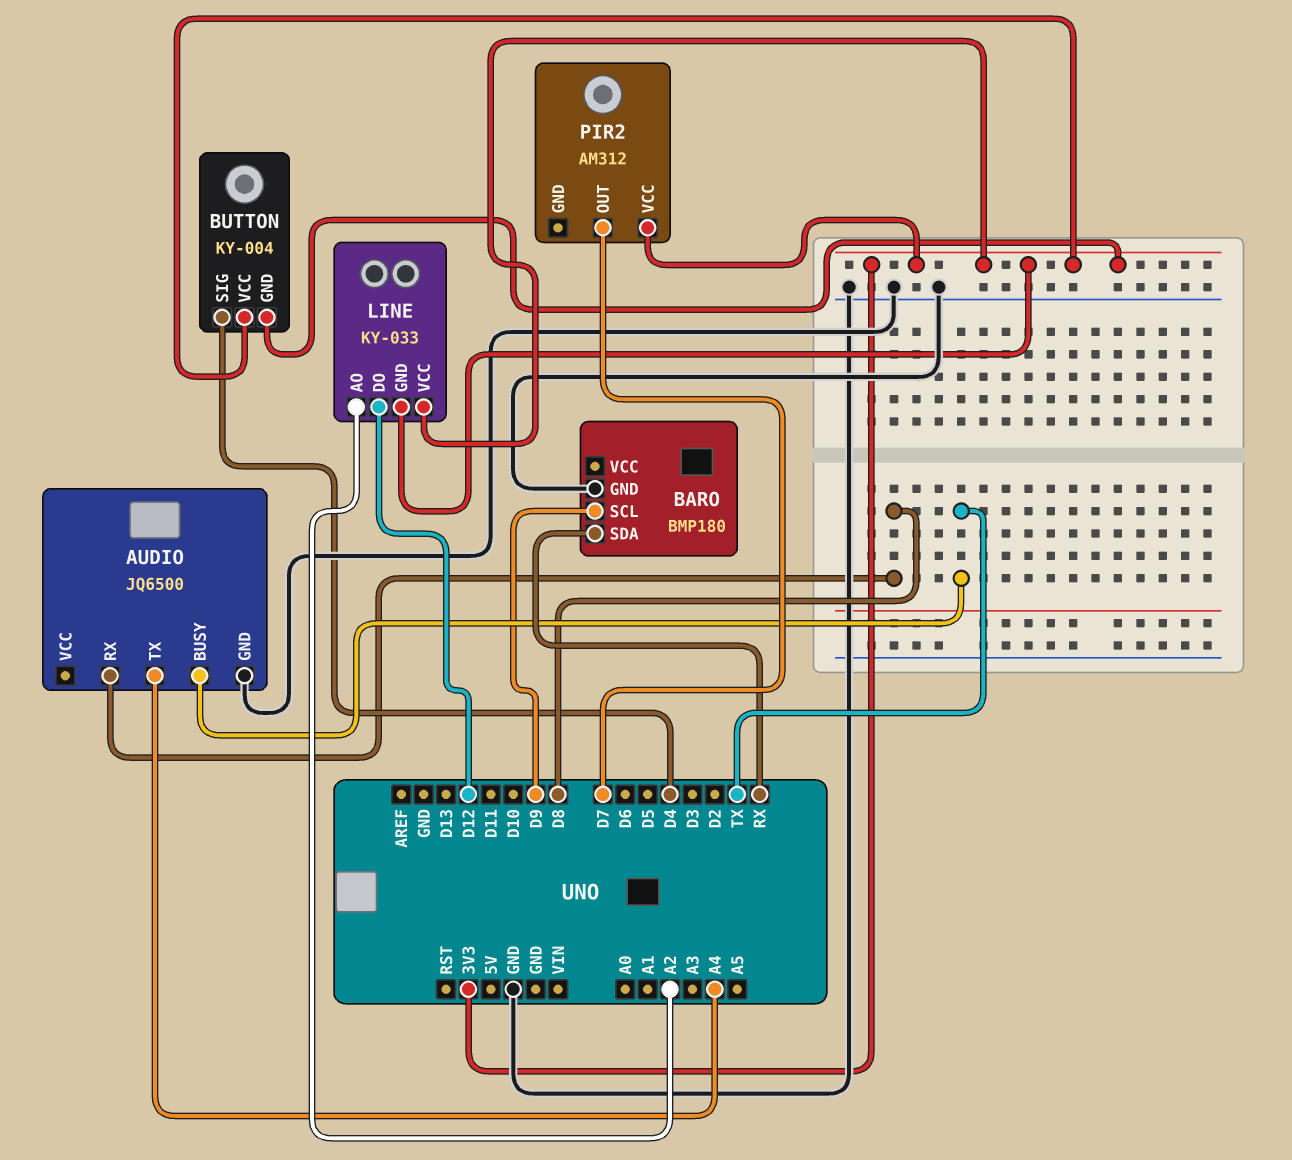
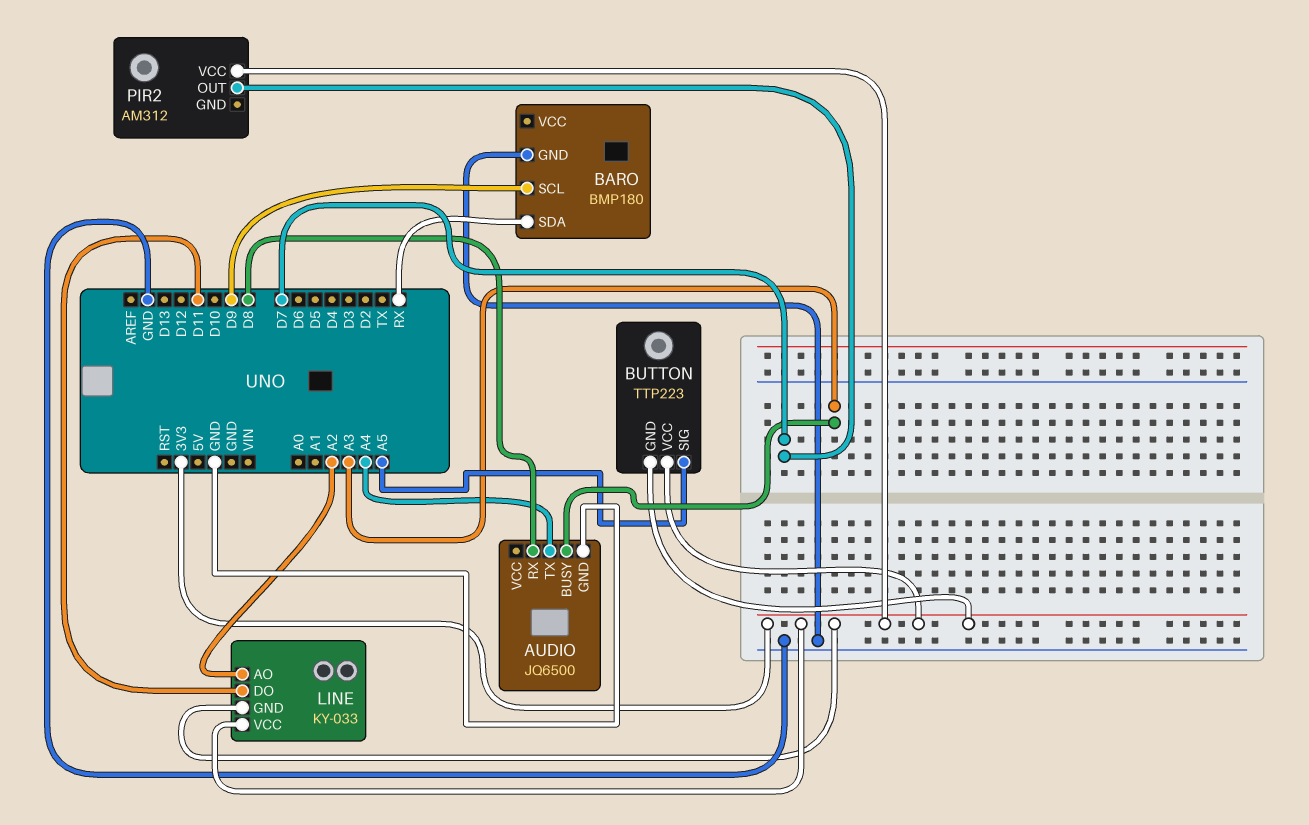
AUDIO pin BUSY: TX -> A3
BUTTON: KY-004 -> TTP223
BUTTON pin SIG: D4 -> A5
LINE pin DO: D12 -> D11

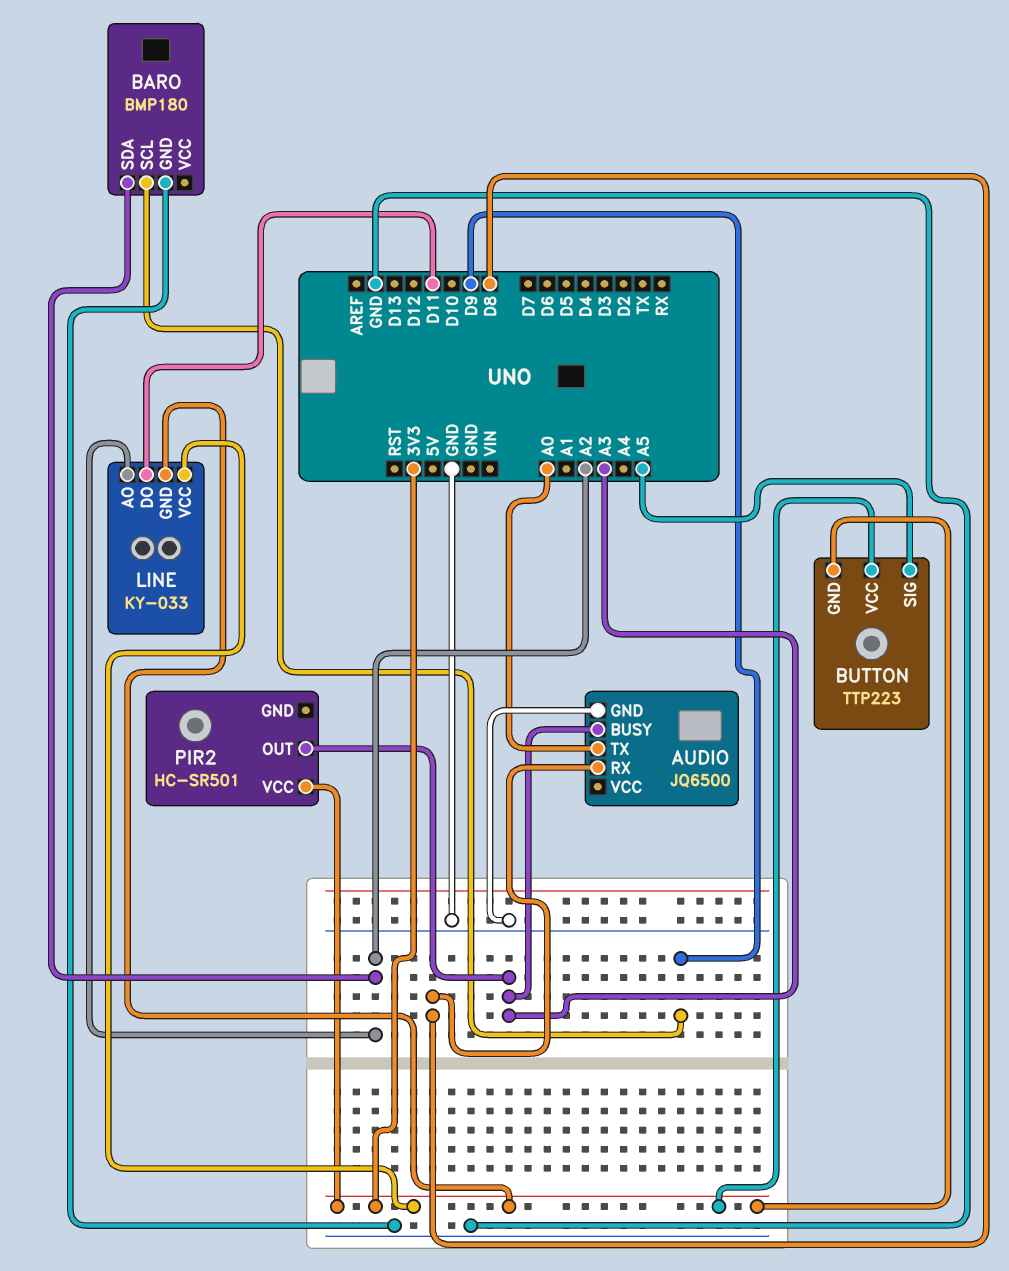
AUDIO pin TX: A4 -> A0
BARO pin SDA: RX -> A2
PIR2: AM312 -> HC-SR501
PIR2 pin OUT: D7 -> A3

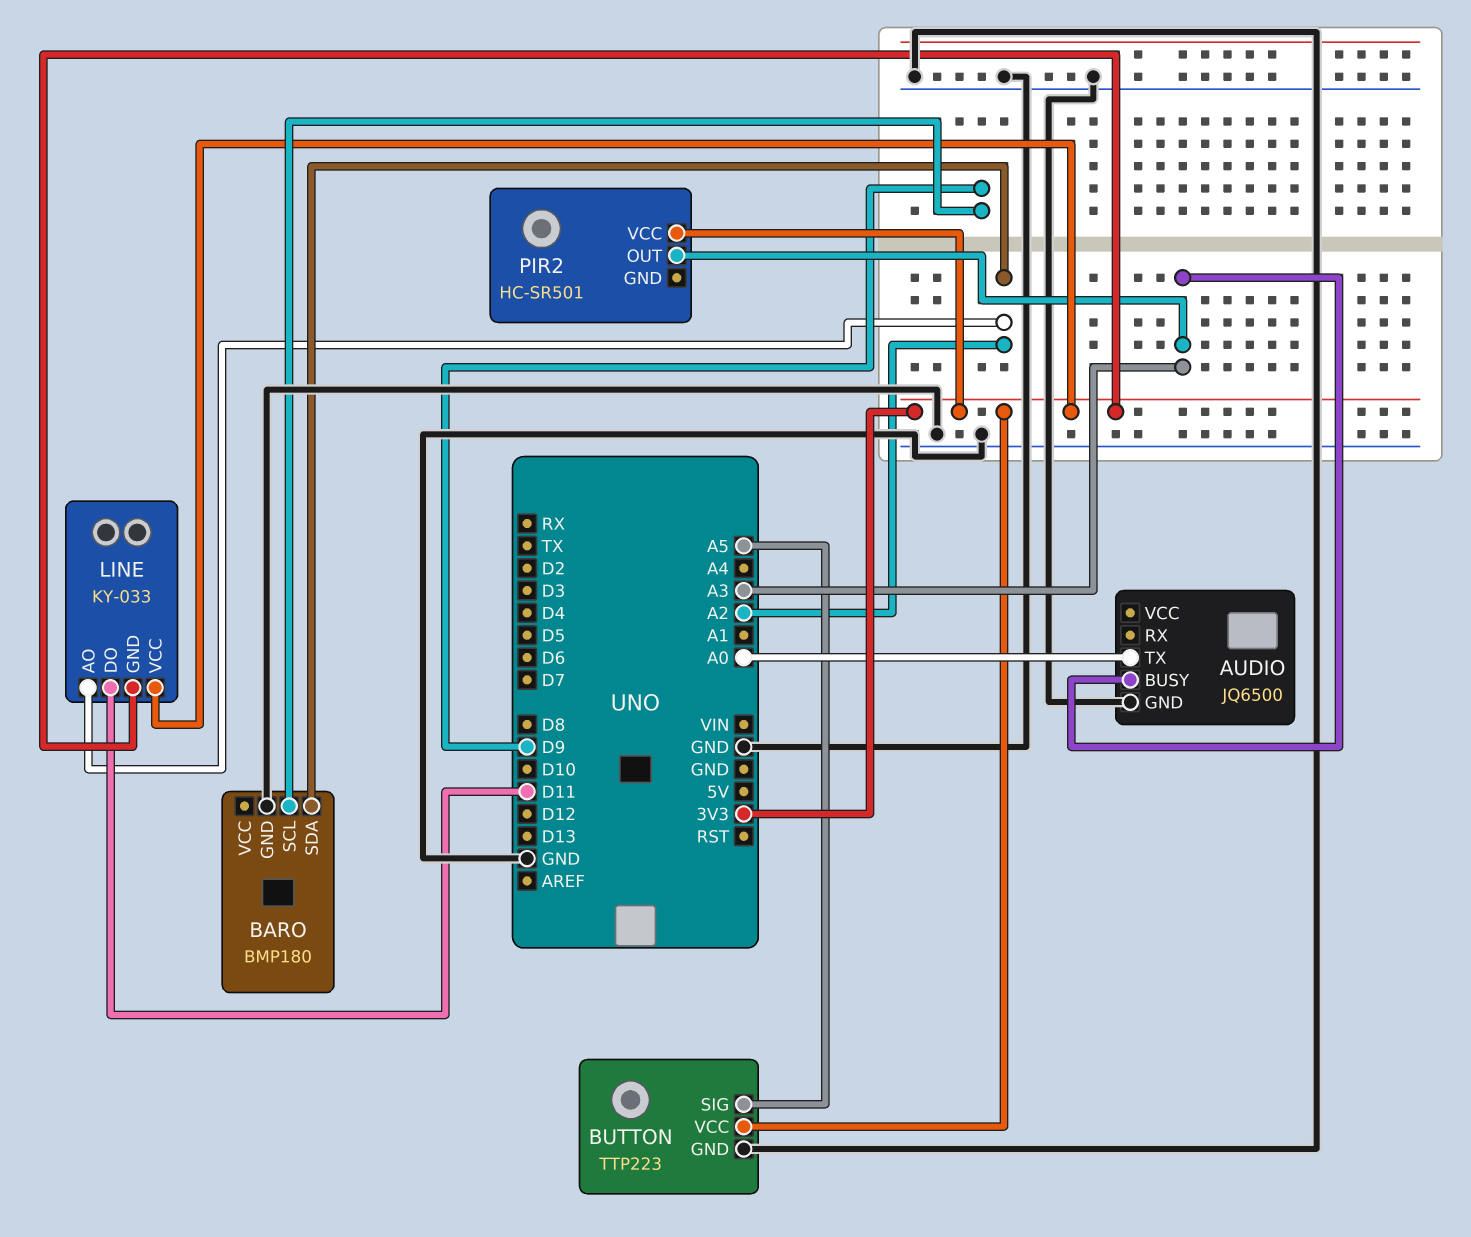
AUDIO pin RX: D8 -> none
BUTTON pin GND: 3V3 -> GND

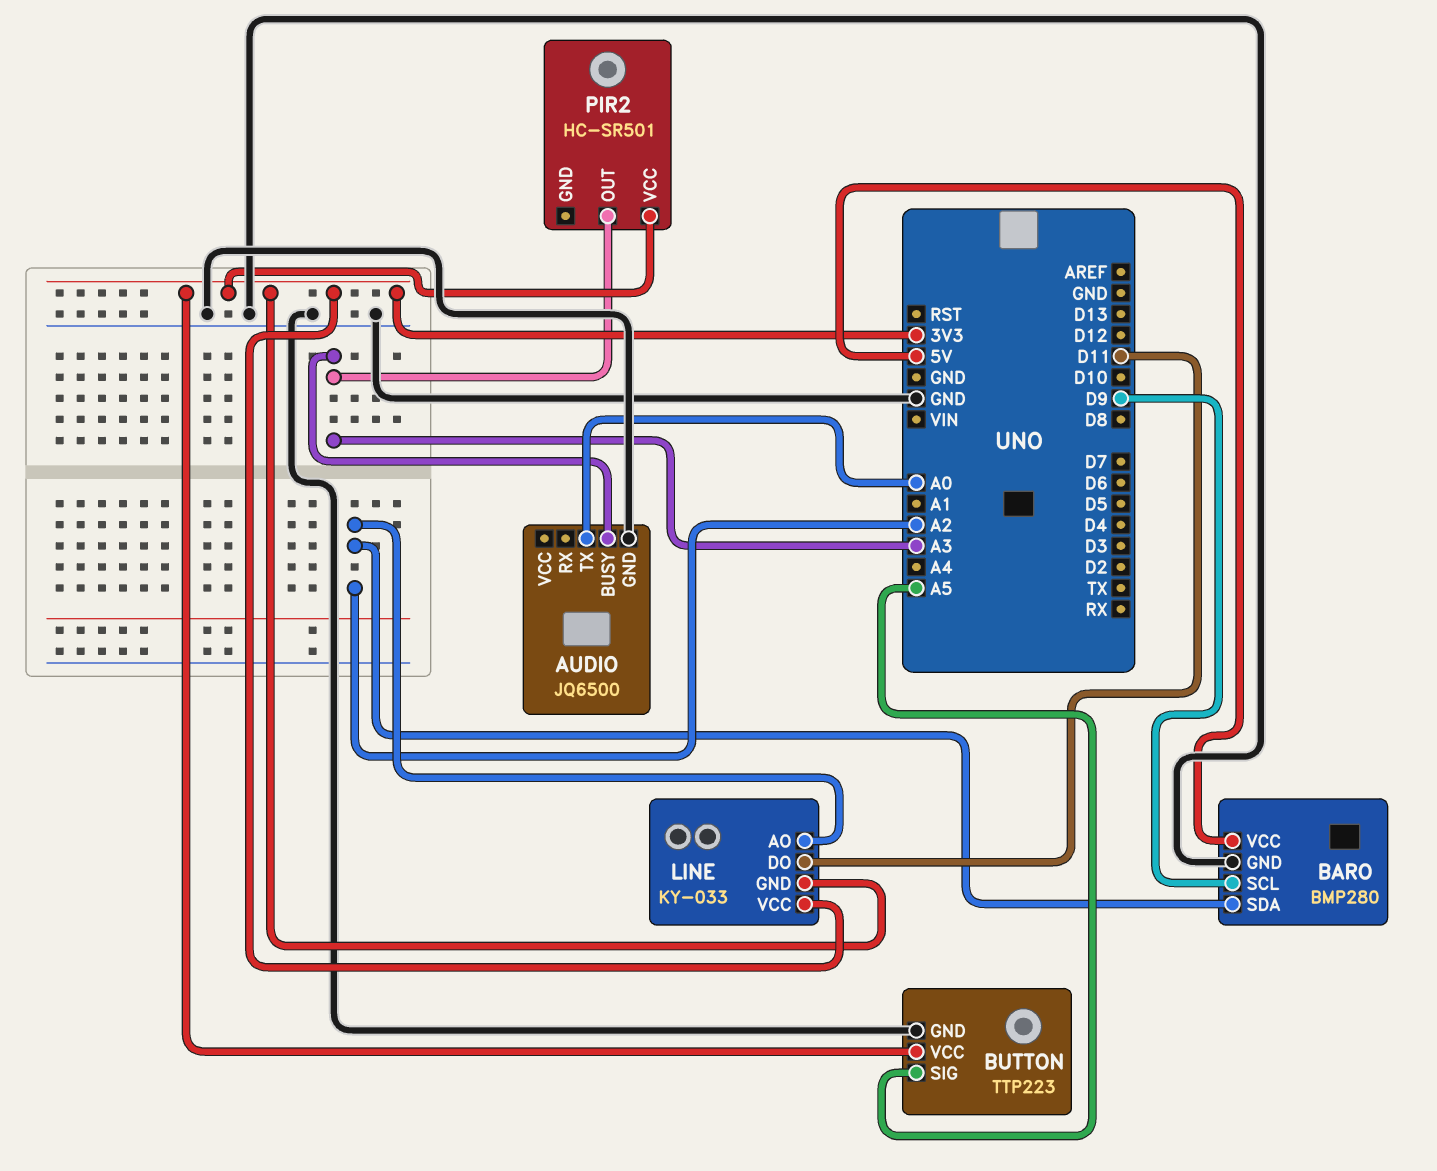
BARO: BMP180 -> BMP280
BARO pin VCC: none -> 5V

